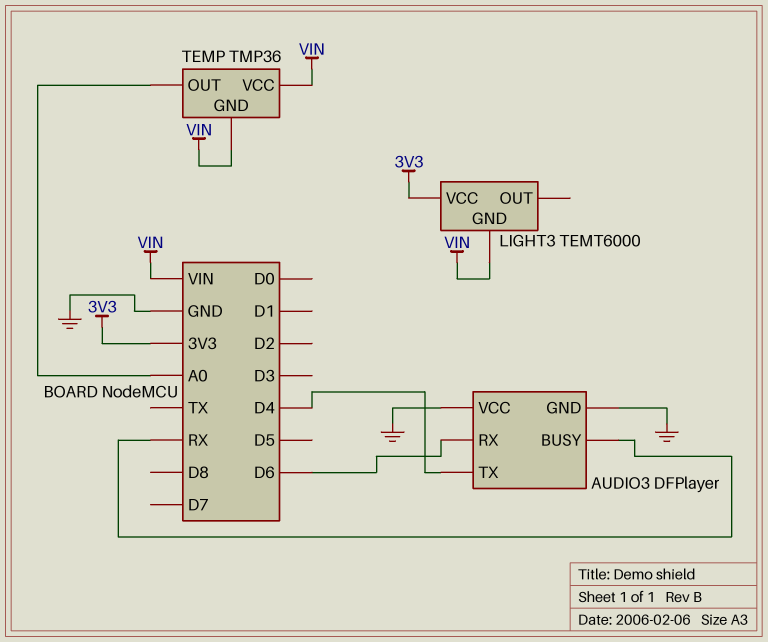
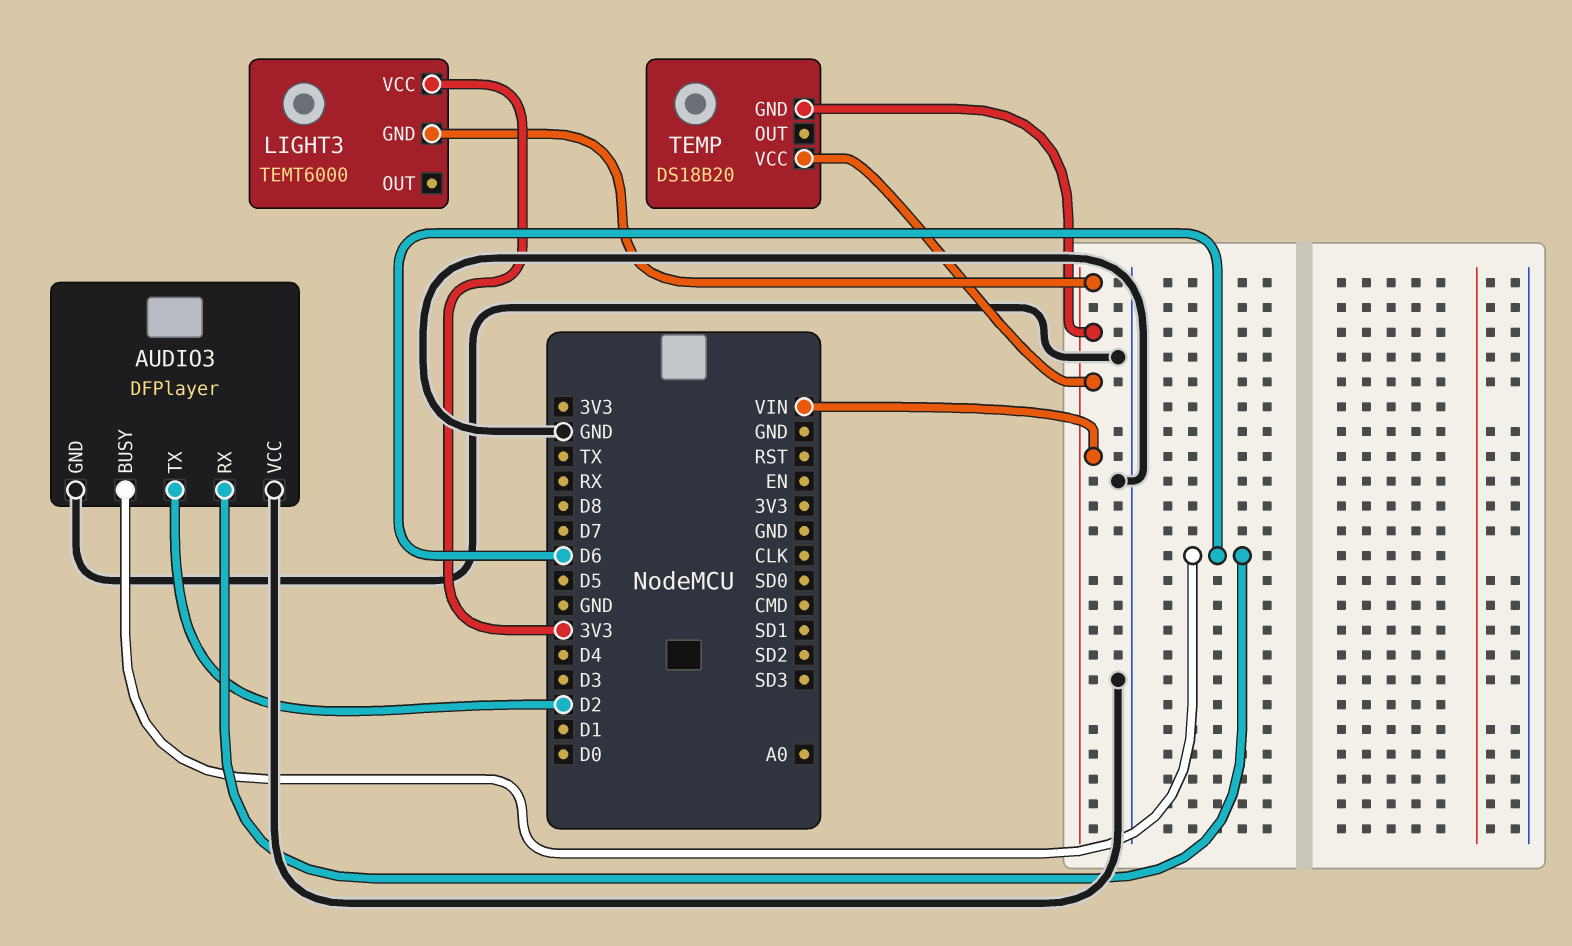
AUDIO3 pin BUSY: RX -> D6
AUDIO3 pin TX: D4 -> D2
TEMP: TMP36 -> DS18B20
TEMP pin OUT: A0 -> none

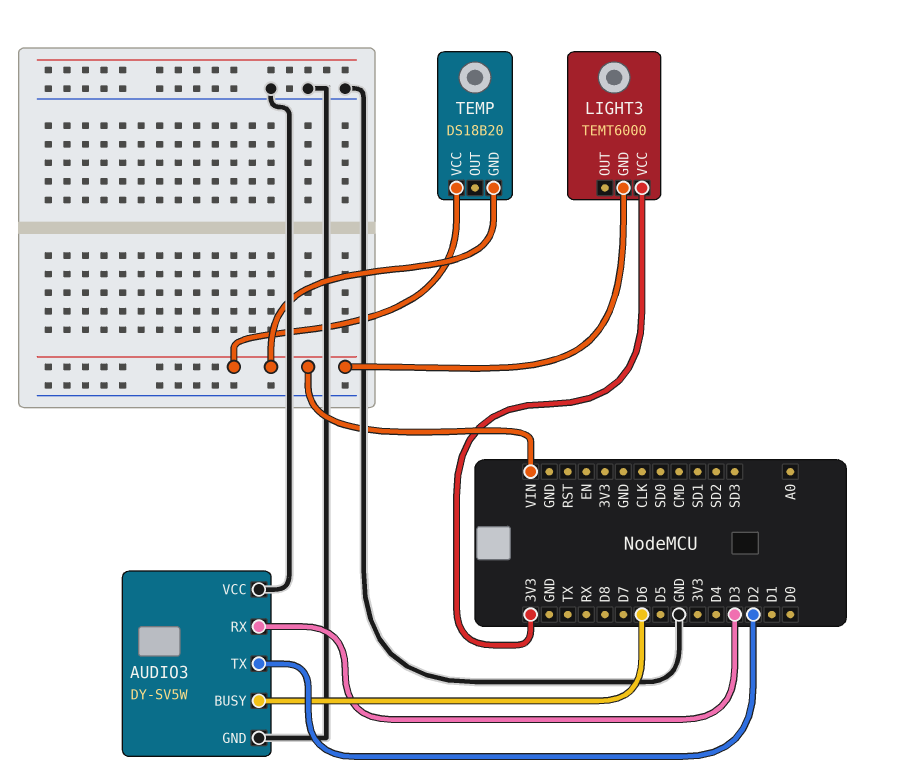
AUDIO3: DFPlayer -> DY-SV5W
AUDIO3 pin RX: D6 -> D3

